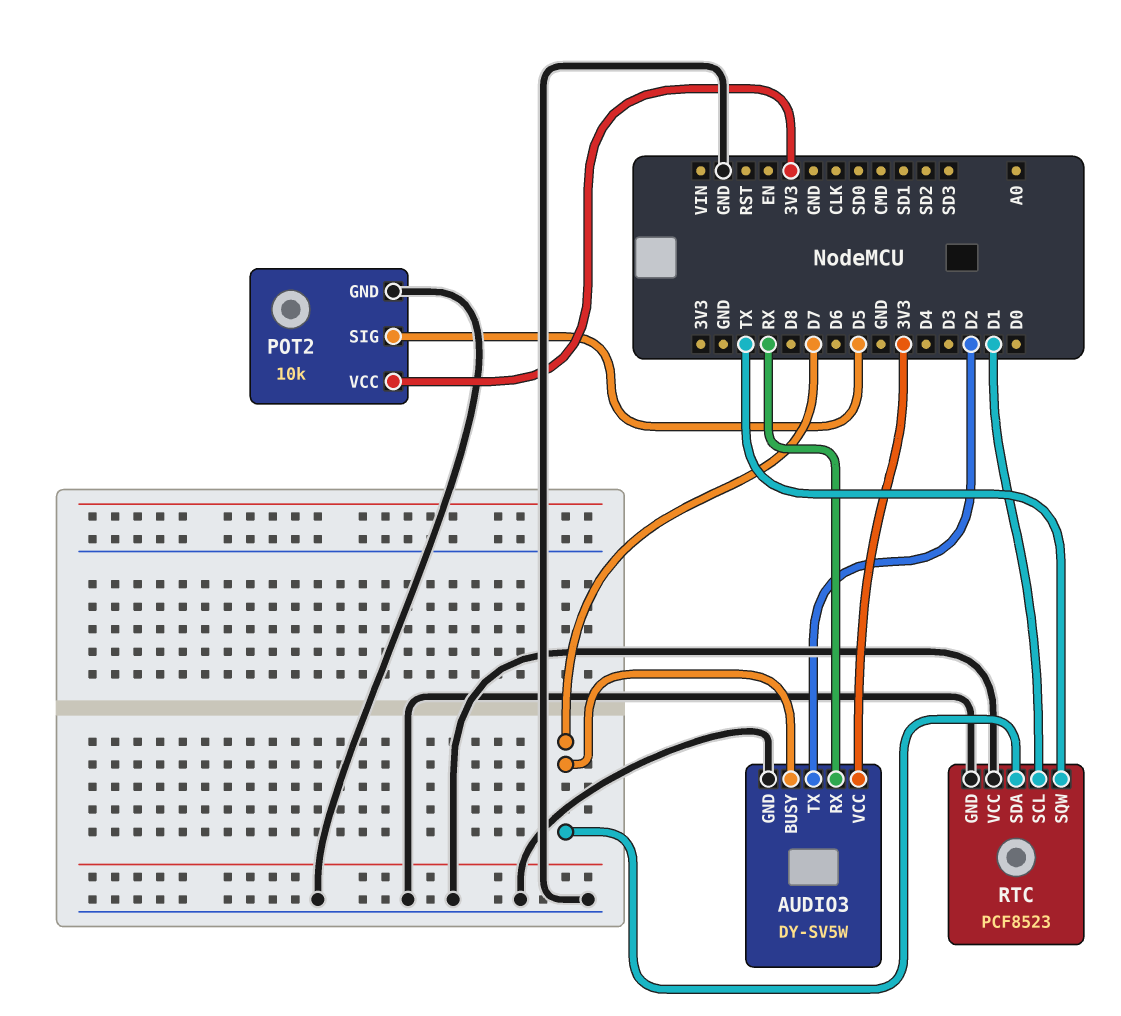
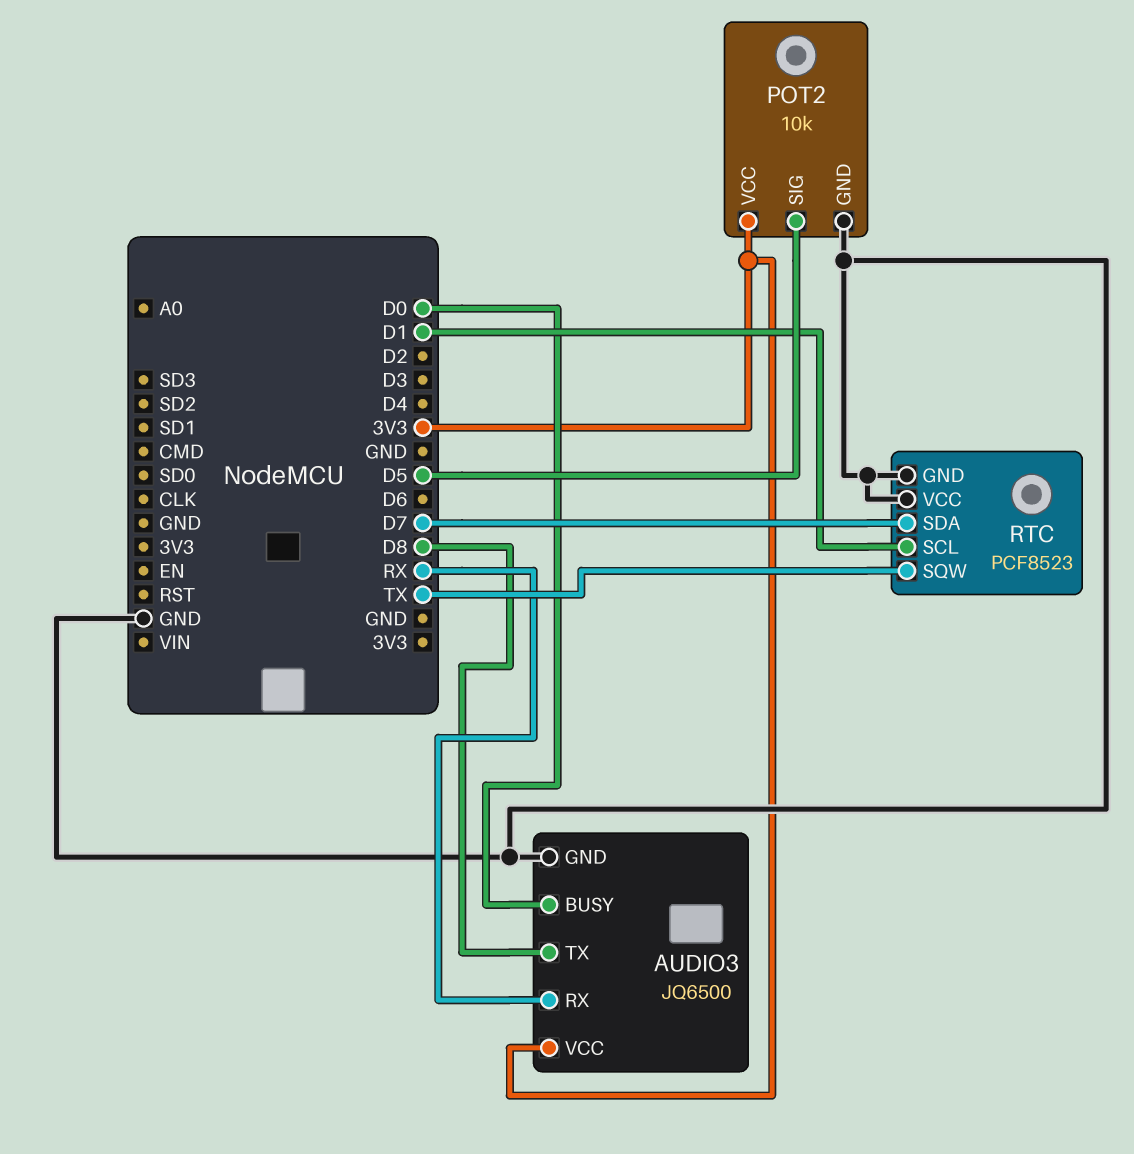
AUDIO3: DY-SV5W -> JQ6500
AUDIO3 pin BUSY: D7 -> D0
AUDIO3 pin TX: D2 -> D8

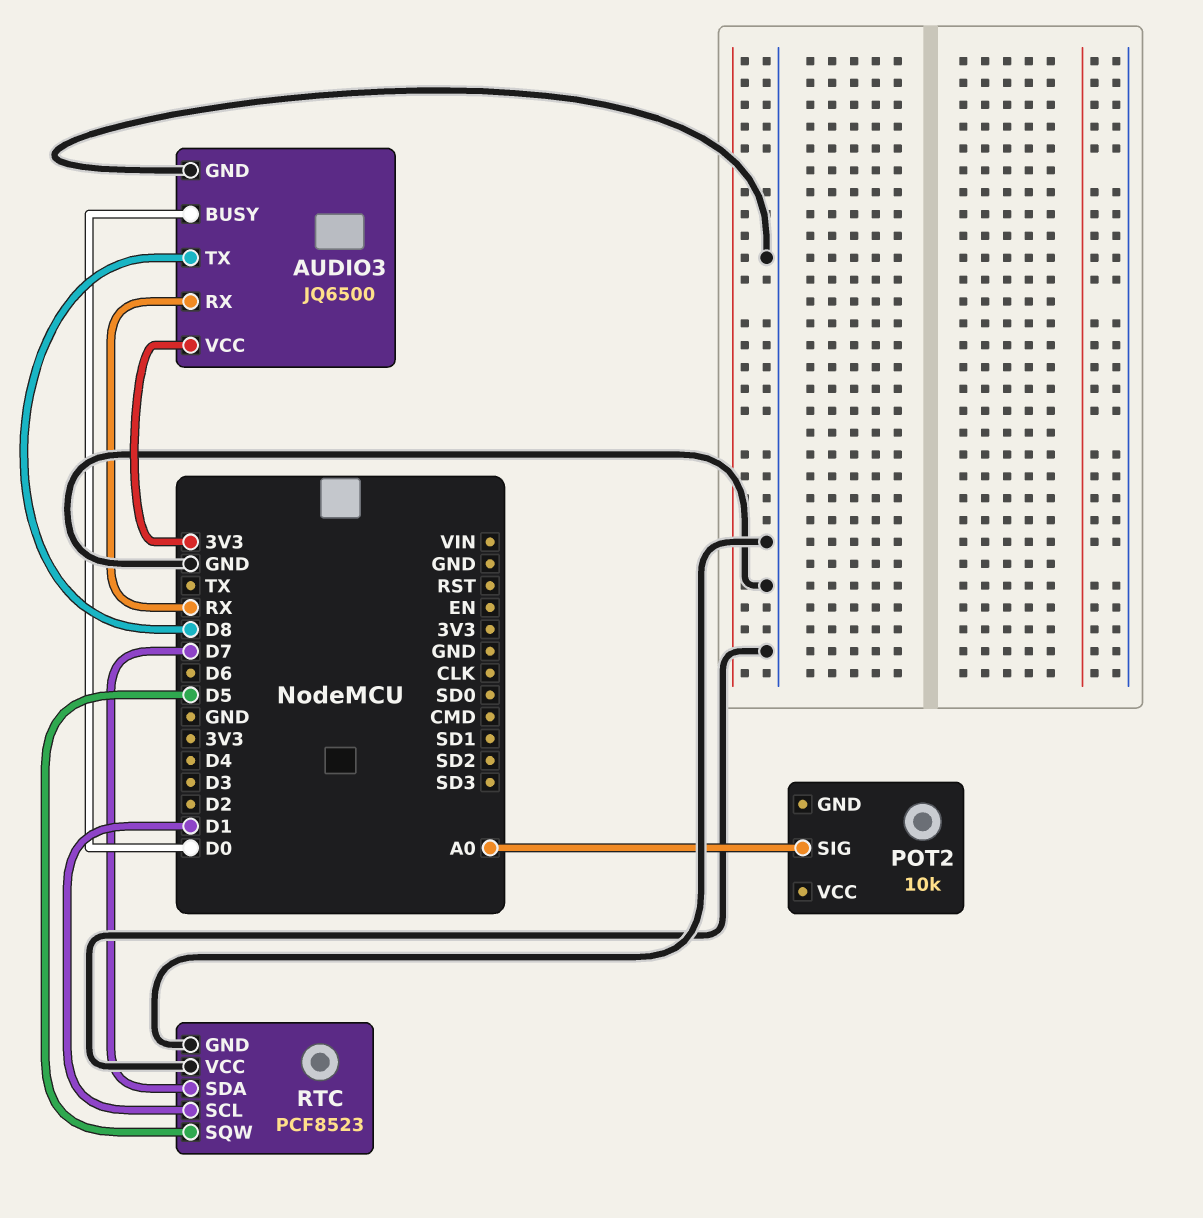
POT2 pin GND: GND -> none
POT2 pin SIG: D5 -> A0
POT2 pin VCC: 3V3 -> none
RTC pin SQW: TX -> D5

